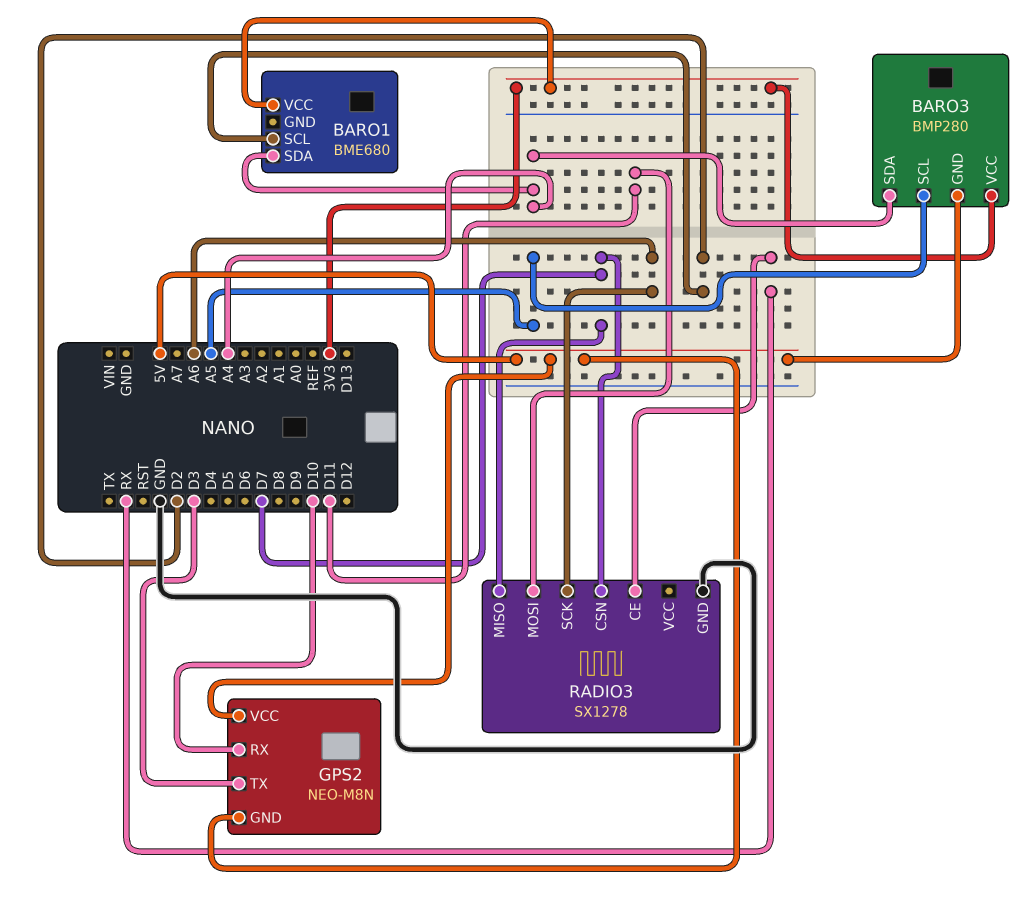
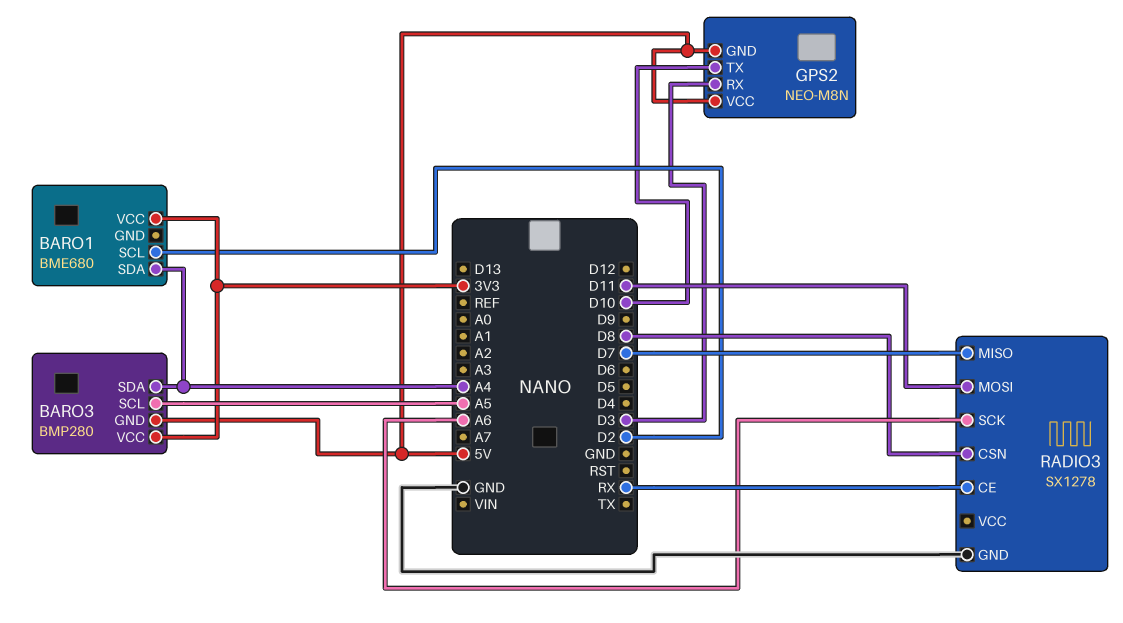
GPS2 pin RX: D10 -> D3
GPS2 pin TX: D3 -> D10
RADIO3 pin CSN: D7 -> D8

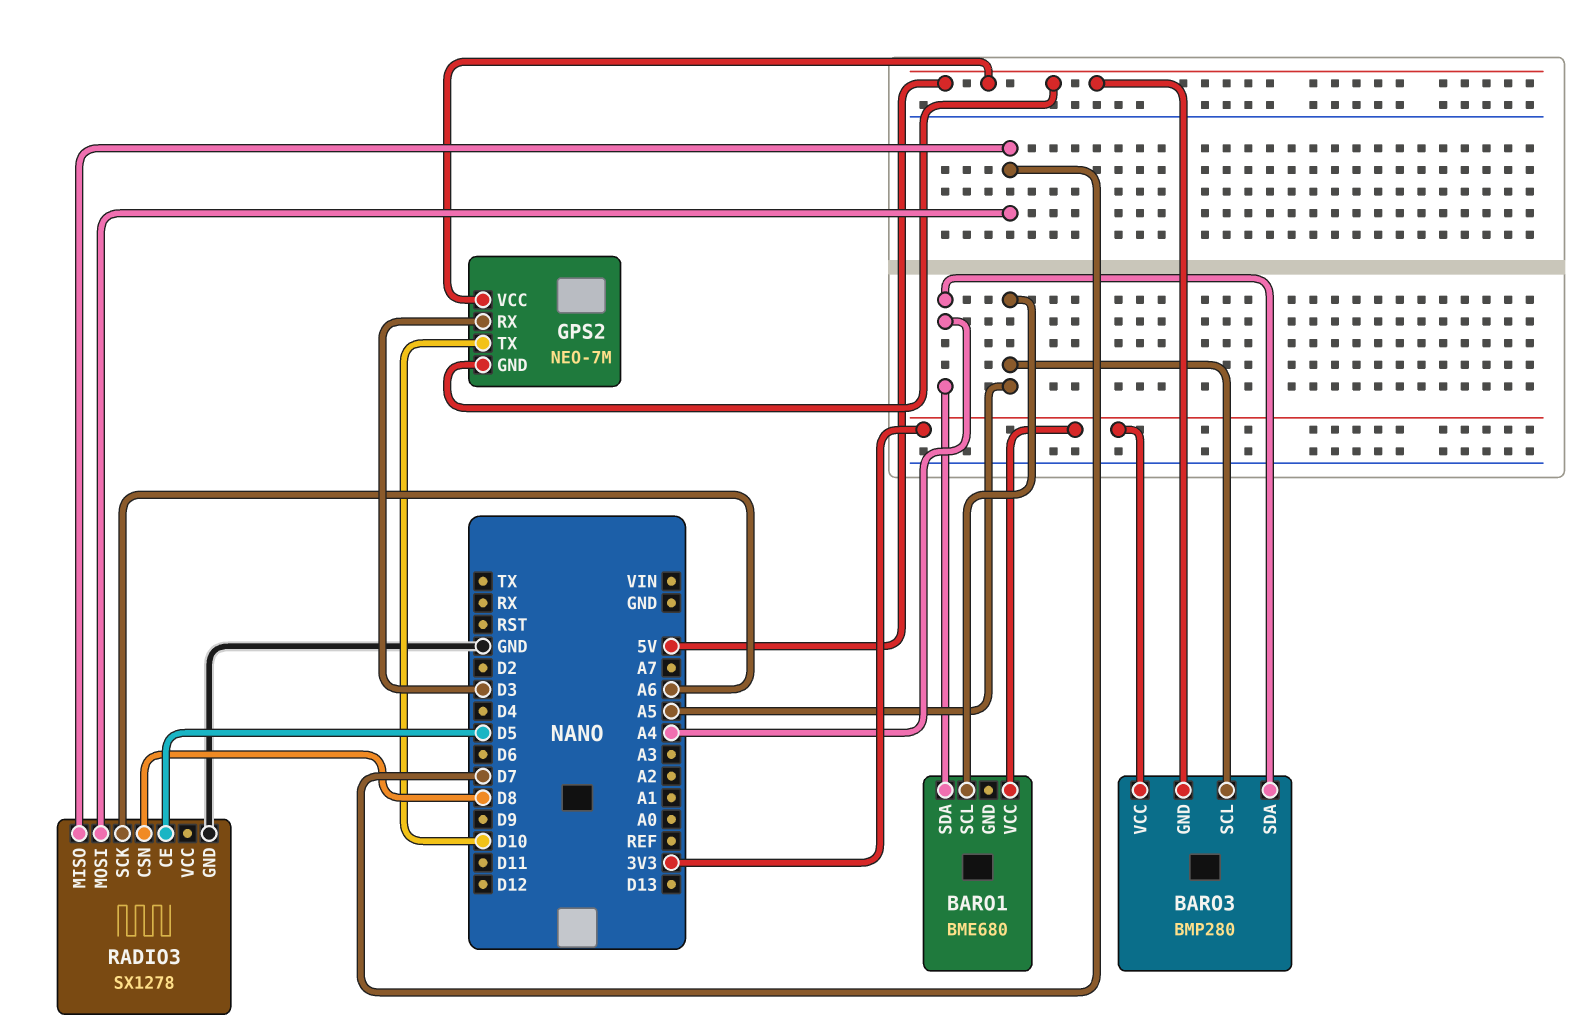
BARO1 pin SCL: D2 -> A5
GPS2: NEO-M8N -> NEO-7M
RADIO3 pin CE: RX -> D5
RADIO3 pin MOSI: D11 -> D7

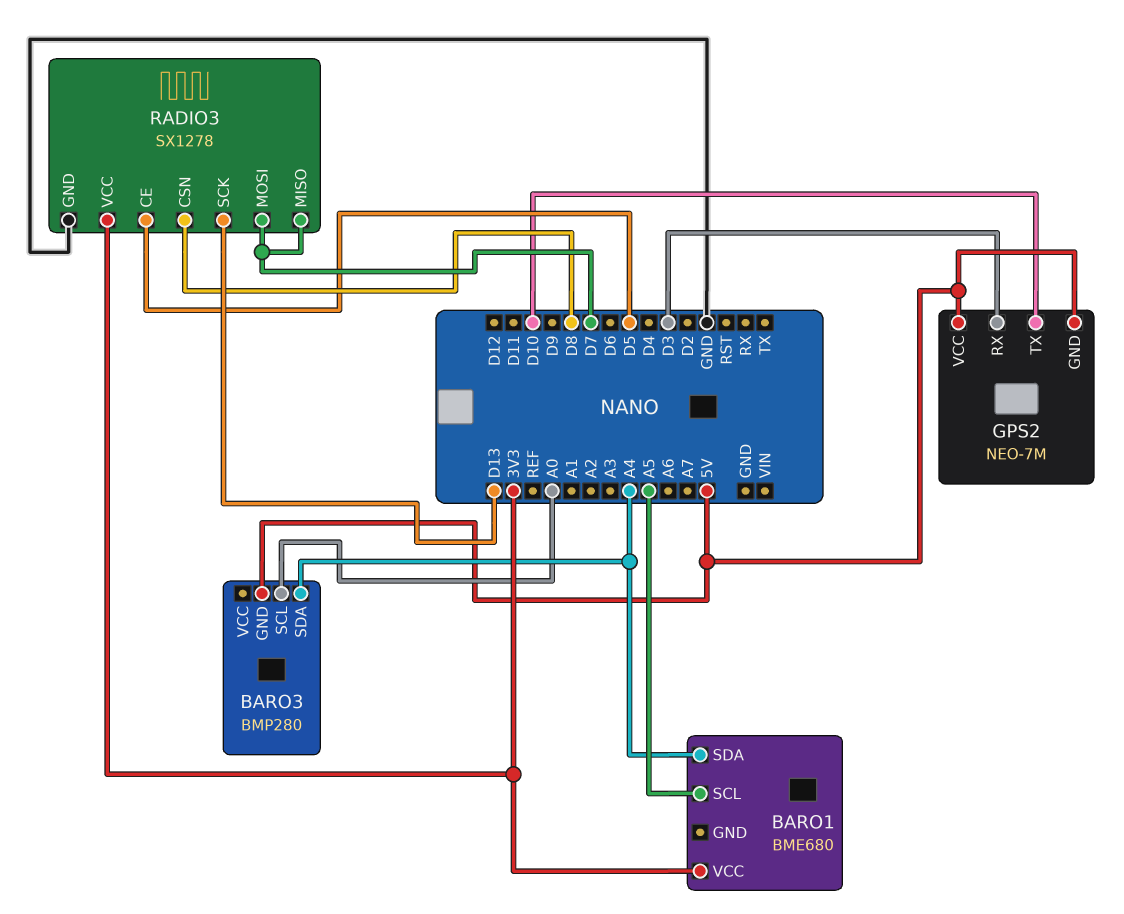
BARO3 pin SCL: A5 -> A0
BARO3 pin VCC: 3V3 -> none
RADIO3 pin SCK: A6 -> D13
RADIO3 pin VCC: none -> 3V3

